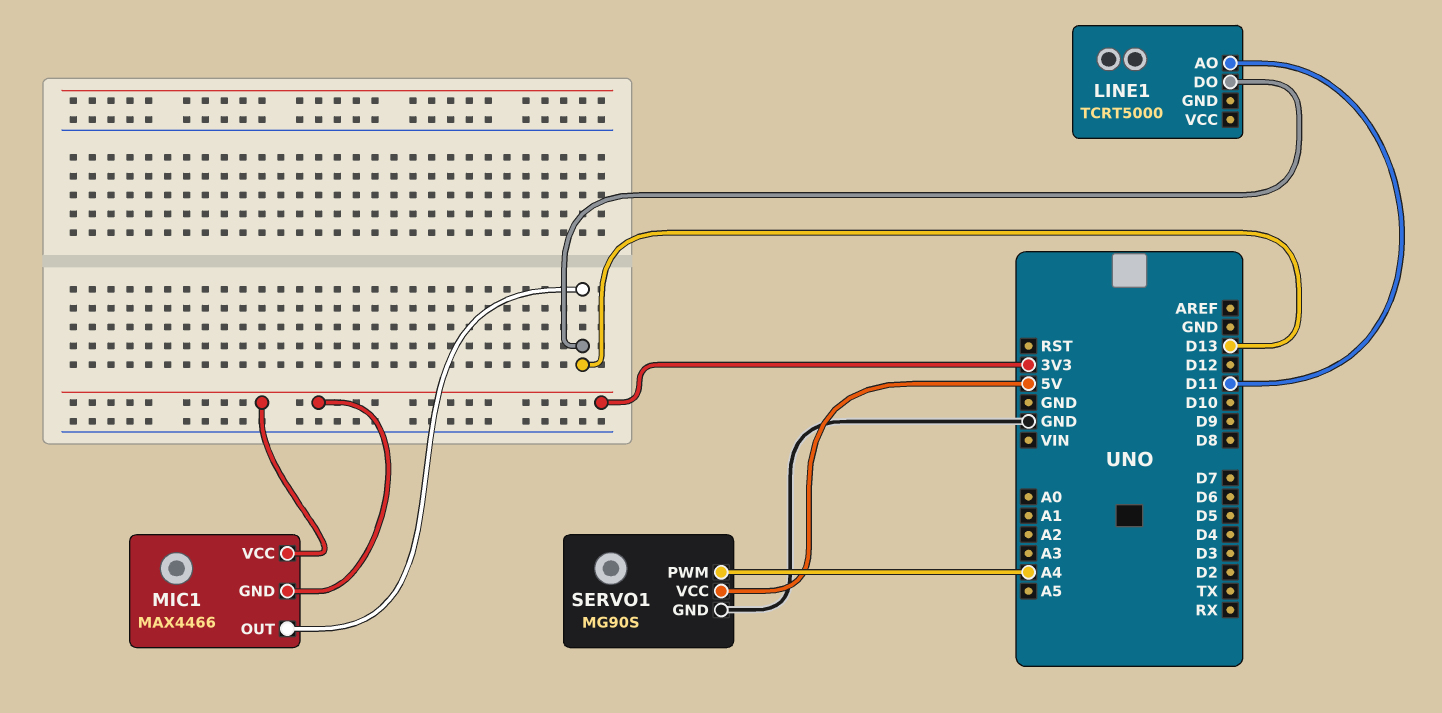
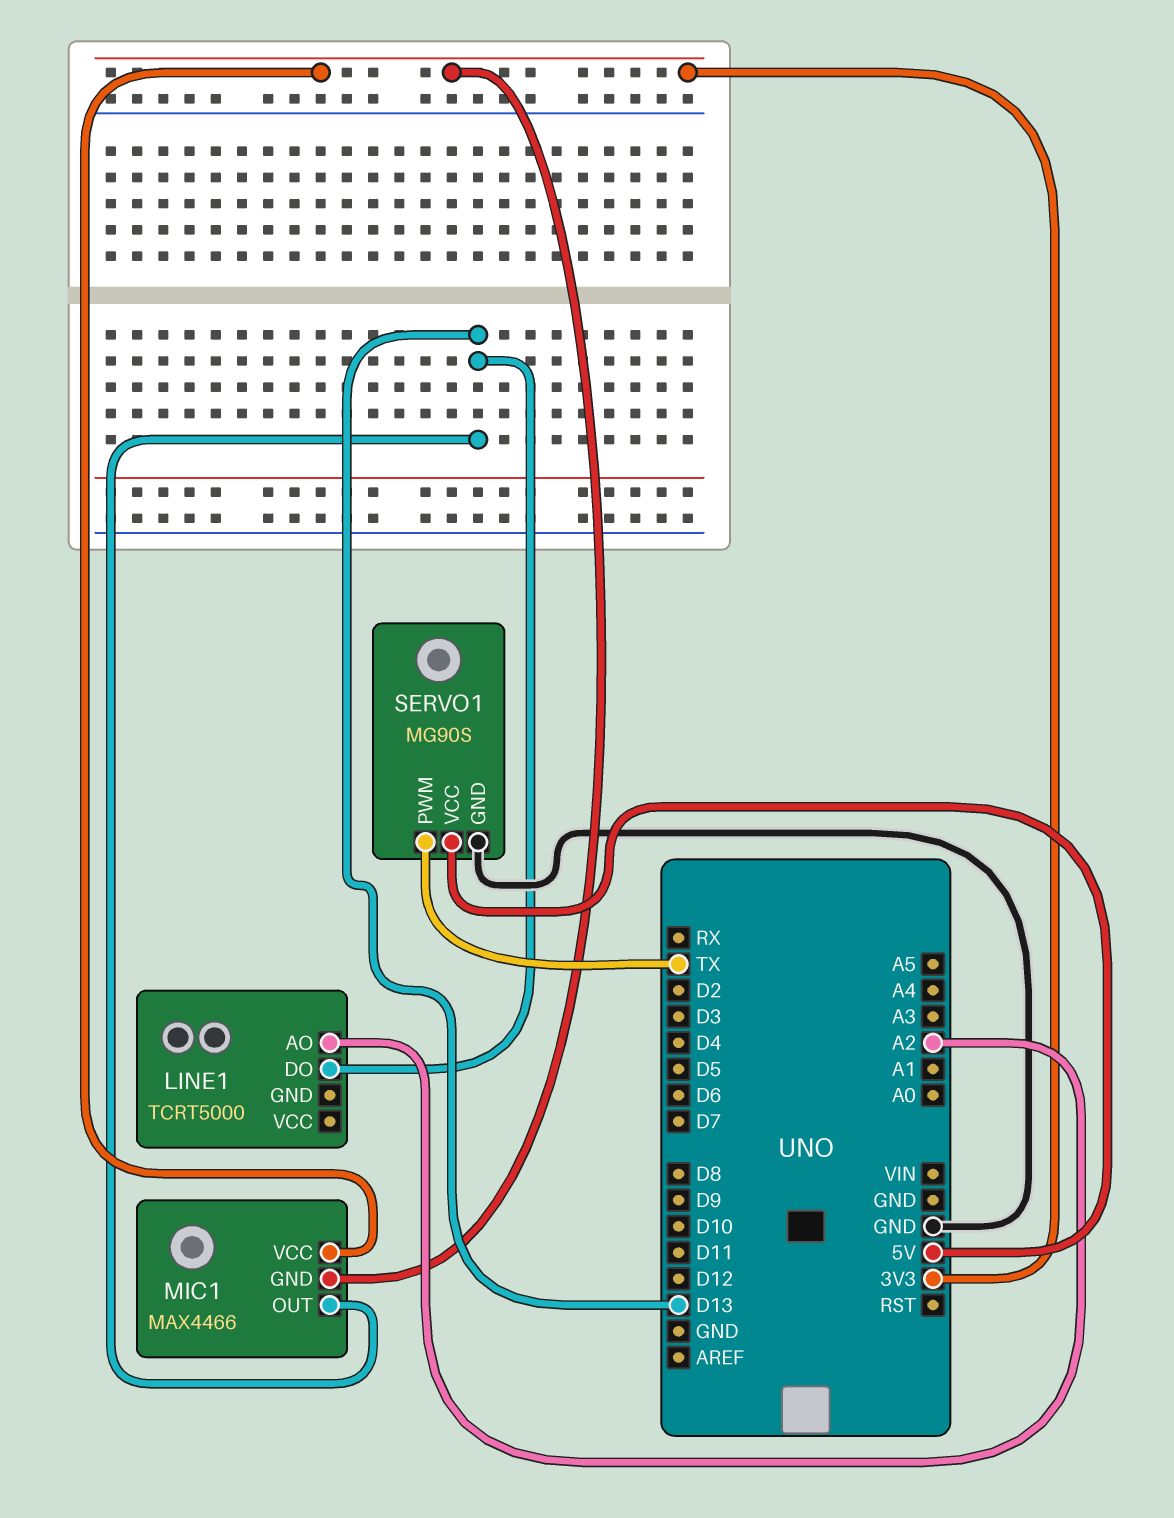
LINE1 pin AO: D11 -> A2
SERVO1 pin PWM: A4 -> TX

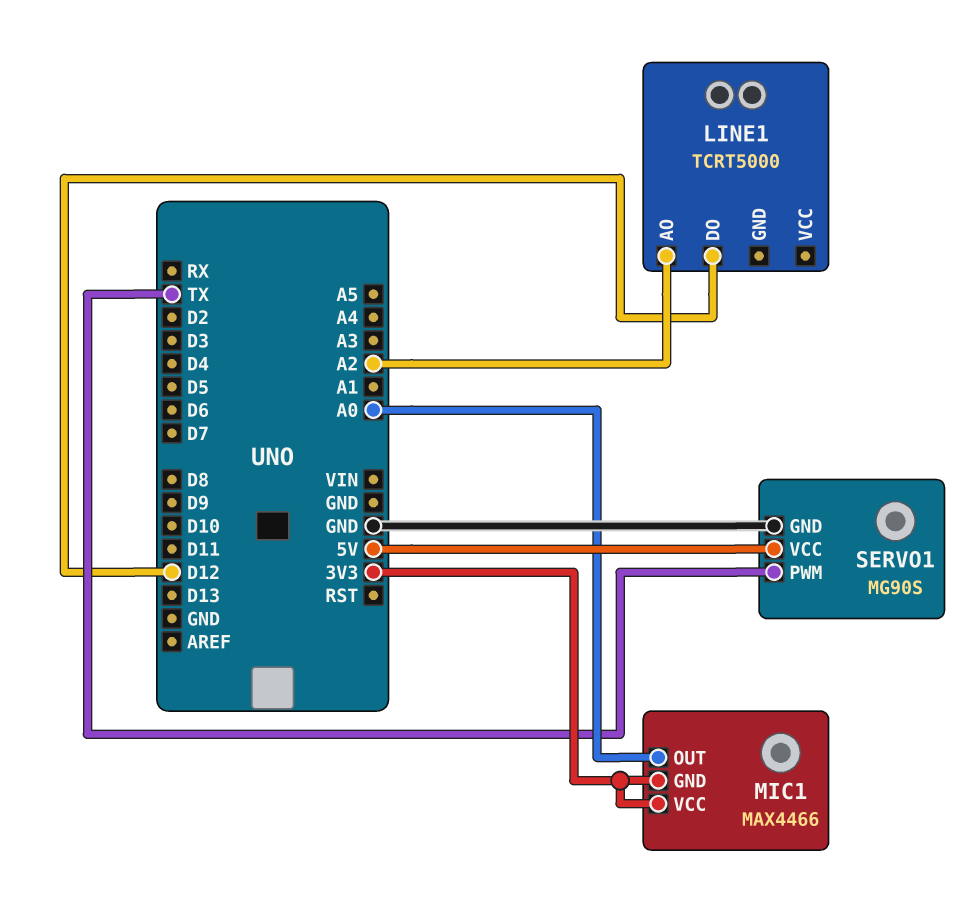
LINE1 pin DO: D13 -> D12
MIC1 pin OUT: D13 -> A0

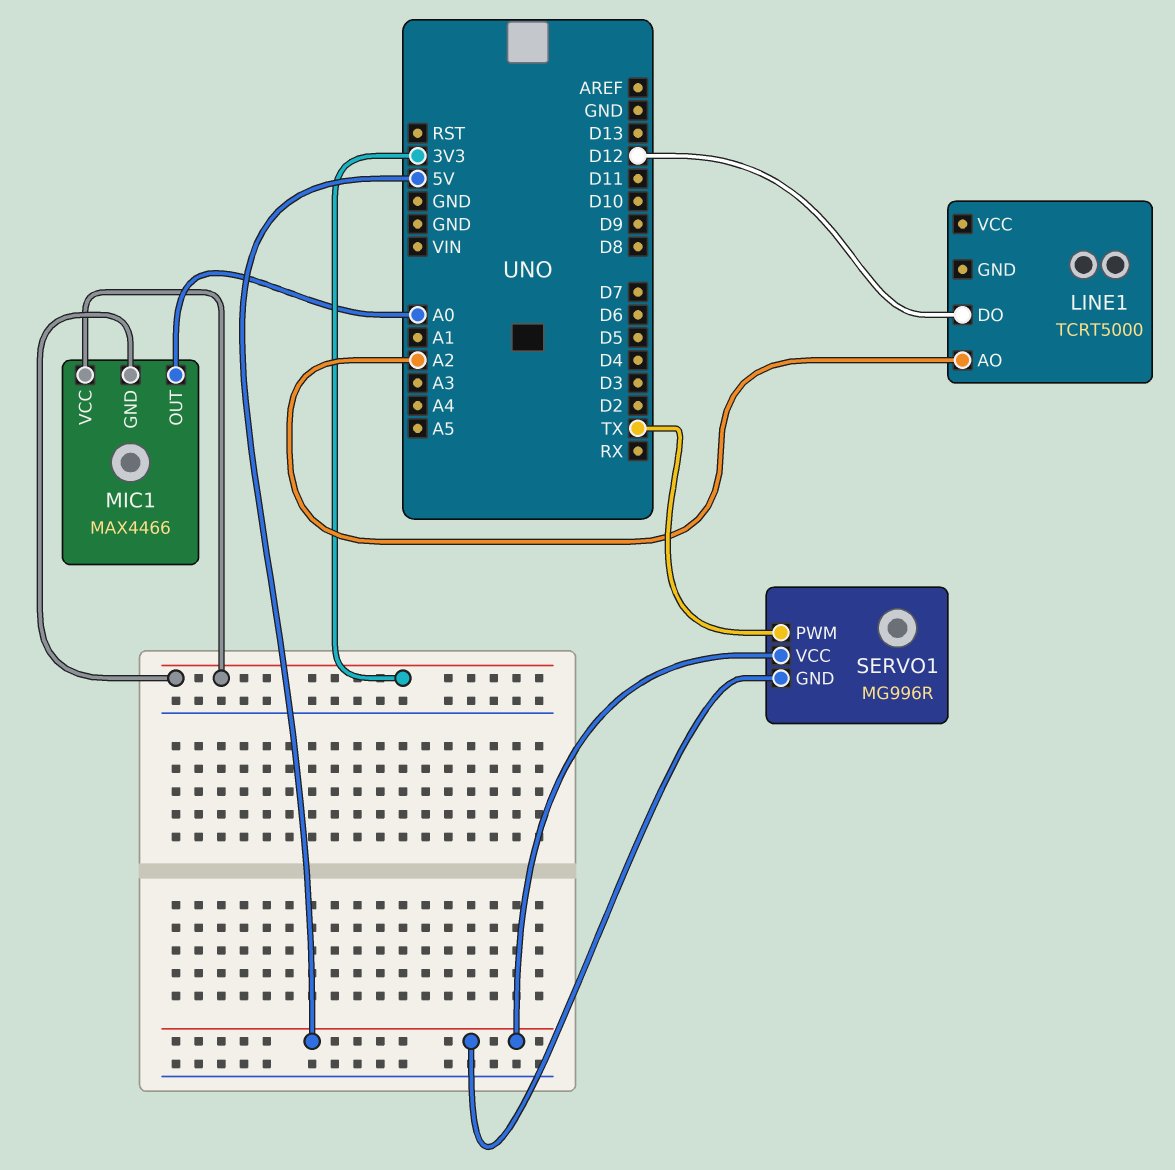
SERVO1: MG90S -> MG996R
SERVO1 pin GND: GND -> 5V

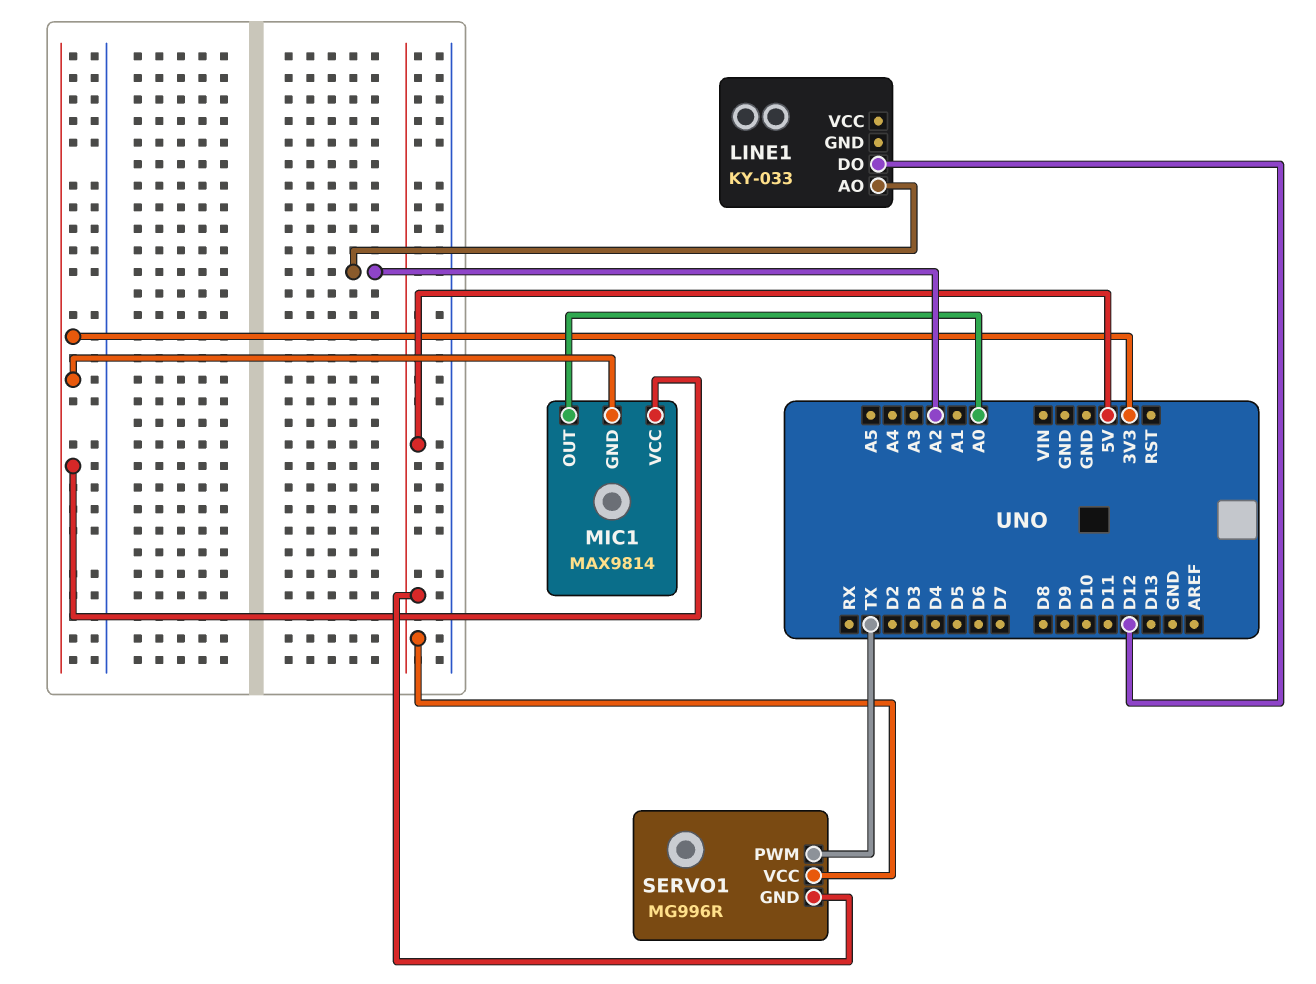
LINE1: TCRT5000 -> KY-033
MIC1: MAX4466 -> MAX9814

